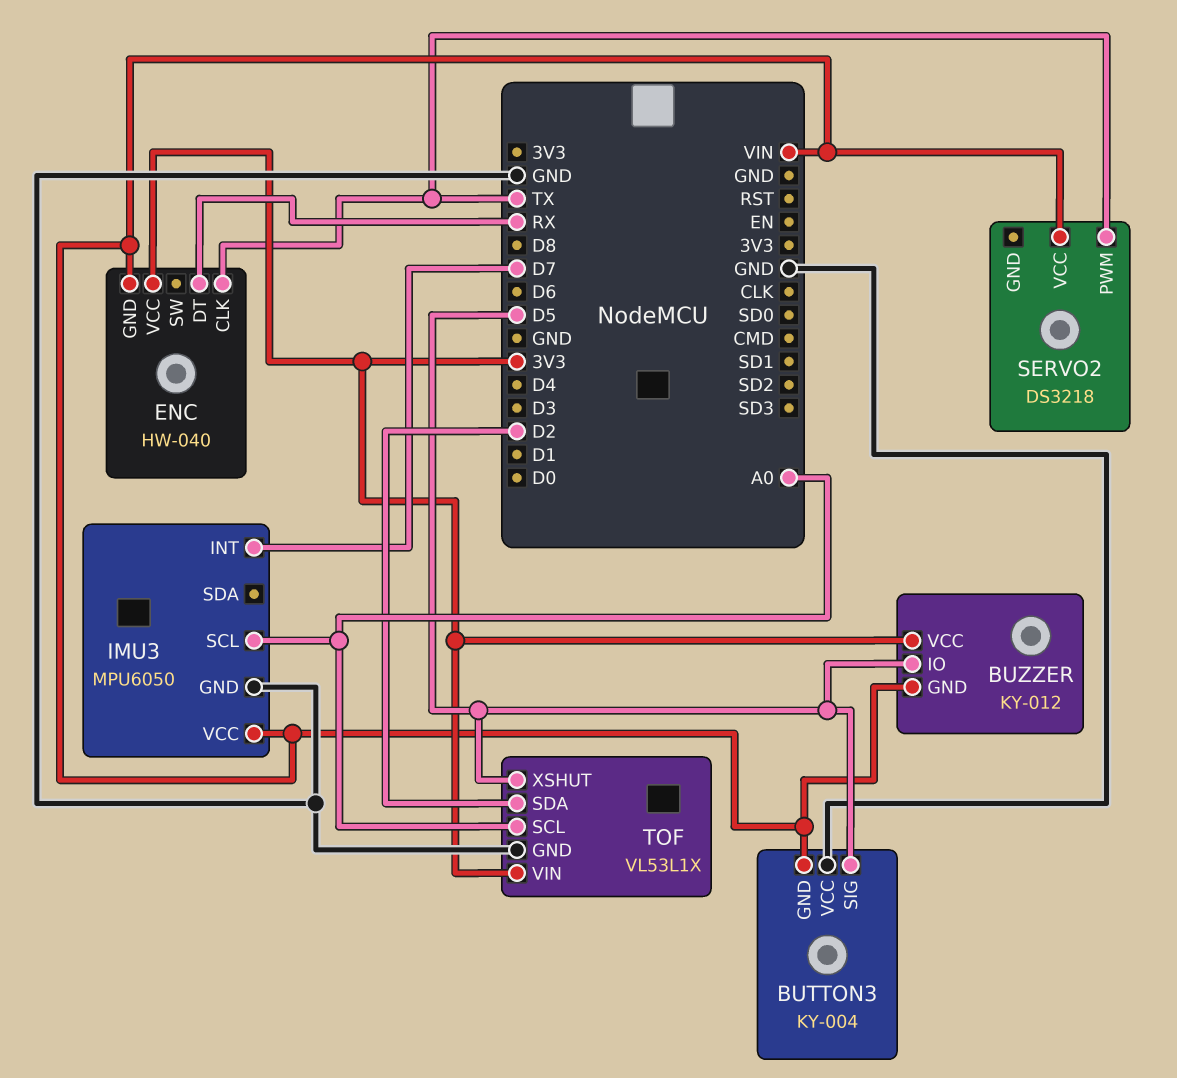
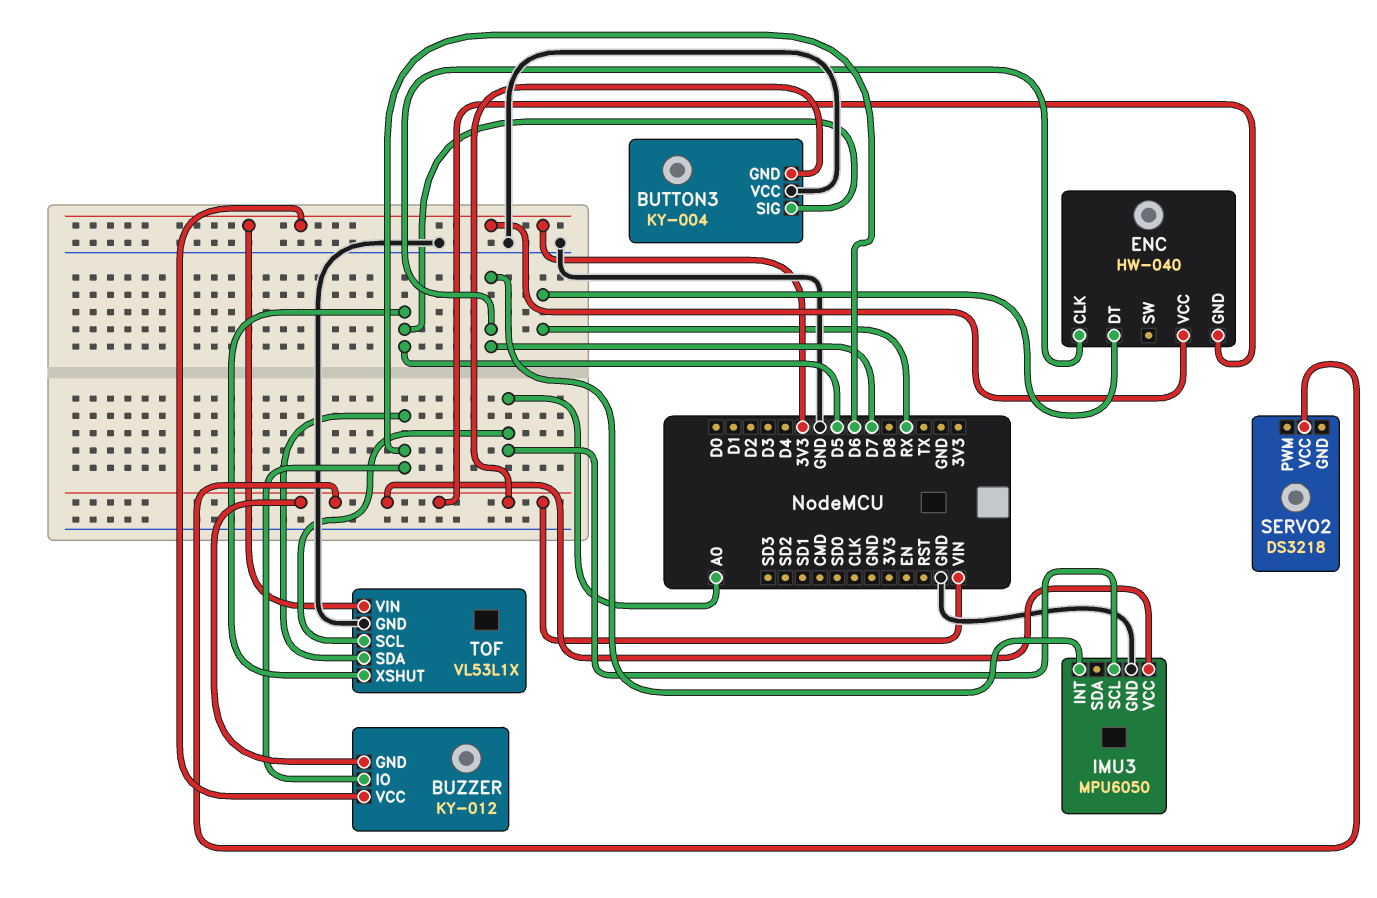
BUZZER pin IO: D5 -> D6
ENC pin CLK: TX -> D7
SERVO2 pin PWM: TX -> none
TOF pin SDA: D2 -> D6

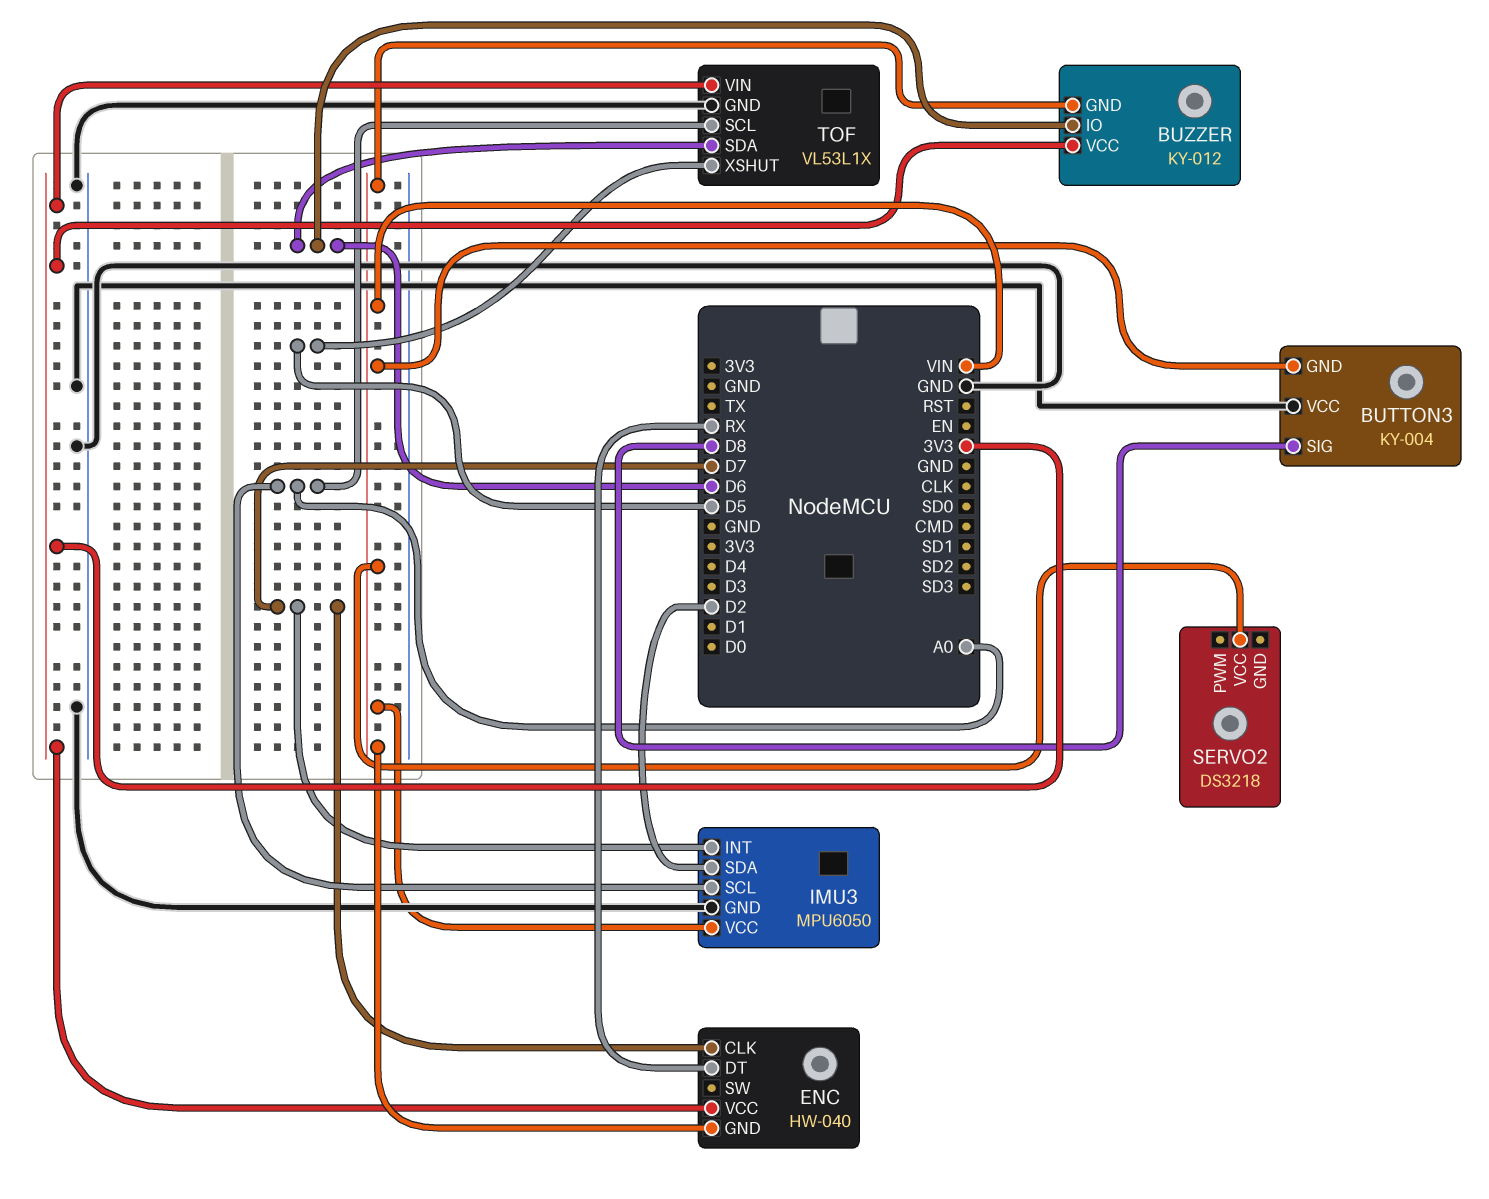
BUTTON3 pin SIG: D5 -> D8
IMU3 pin SDA: none -> D2

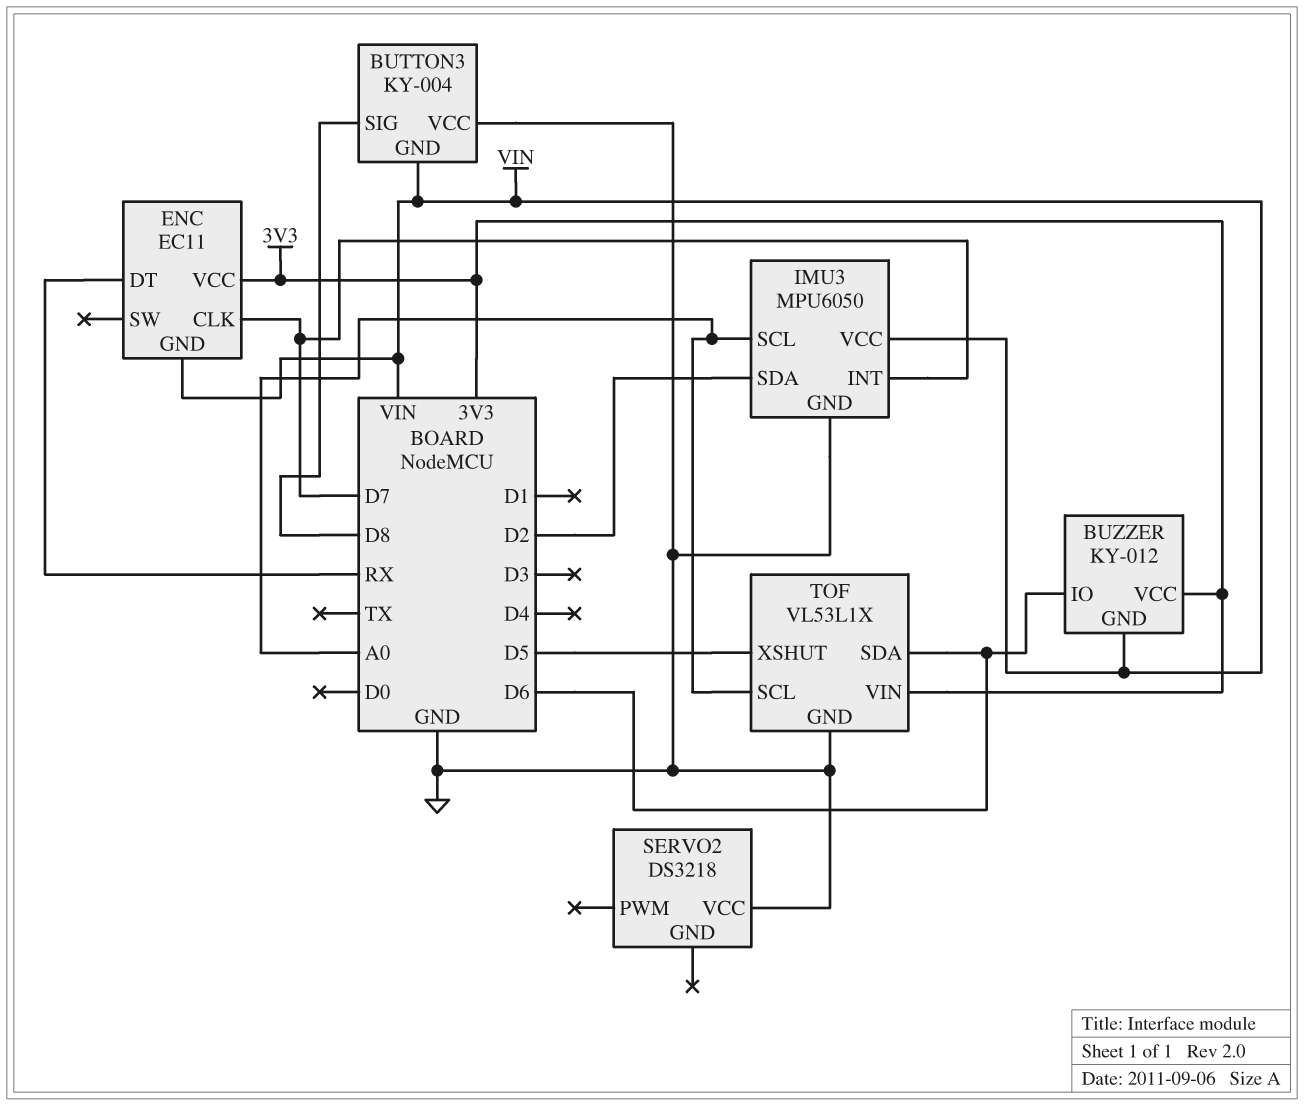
ENC: HW-040 -> EC11
SERVO2 pin VCC: VIN -> GND

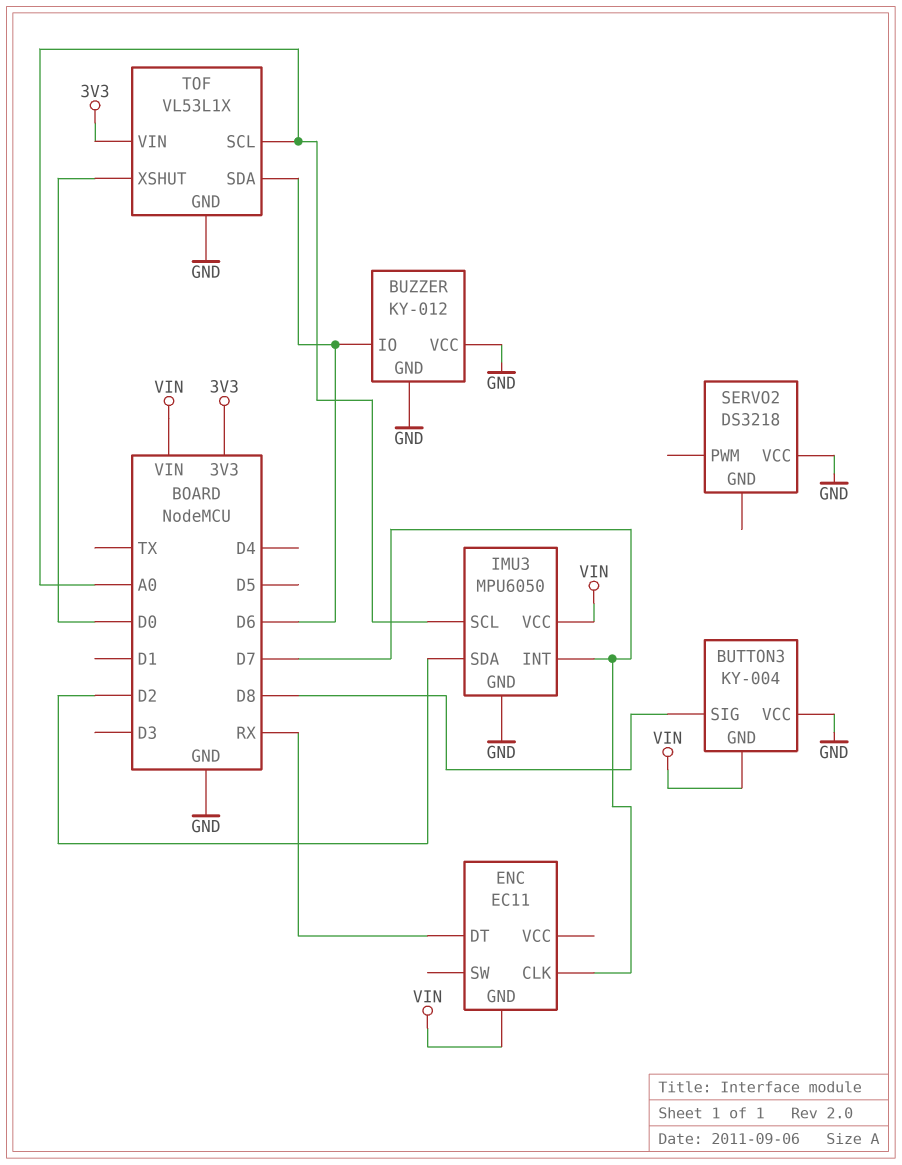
BUZZER pin GND: VIN -> GND
BUZZER pin VCC: 3V3 -> GND
ENC pin VCC: 3V3 -> none
TOF pin XSHUT: D5 -> D0

